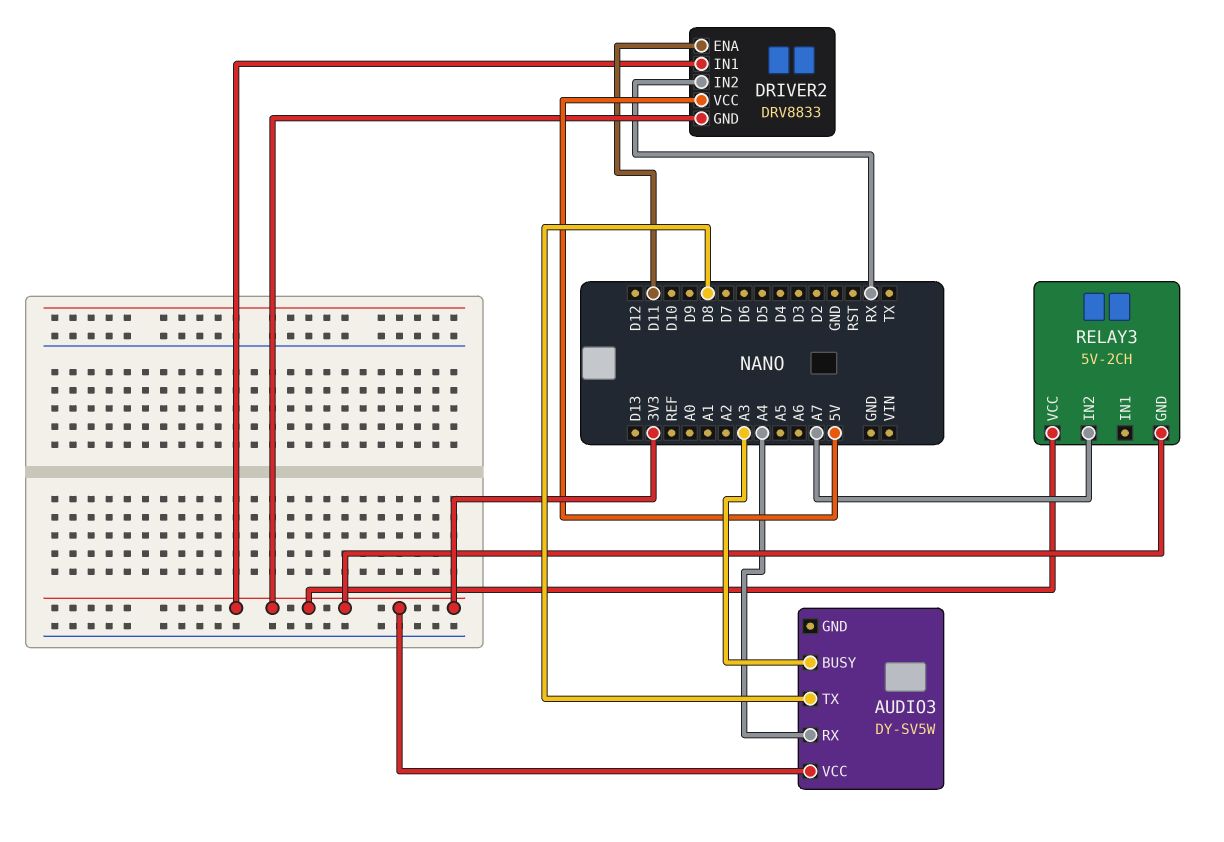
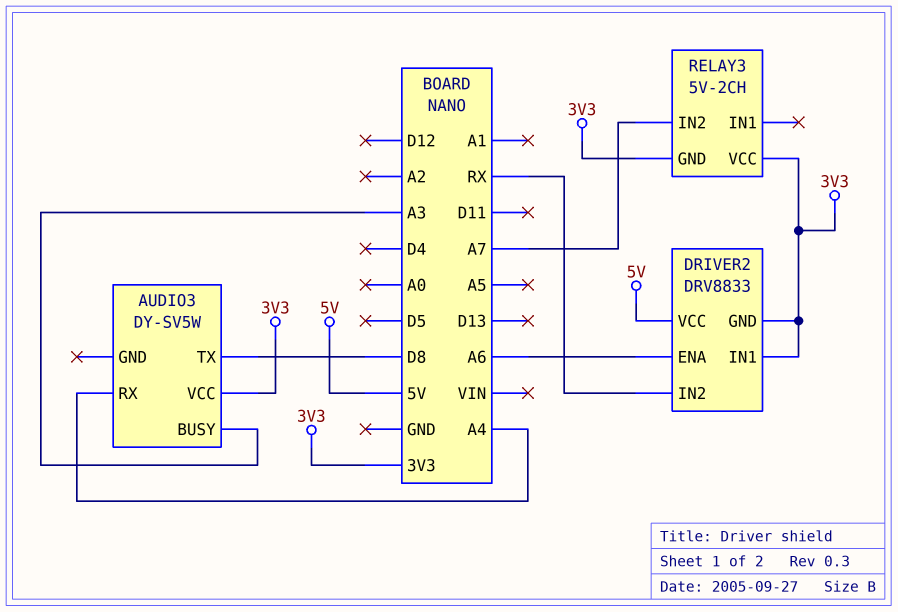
DRIVER2 pin ENA: D11 -> A6

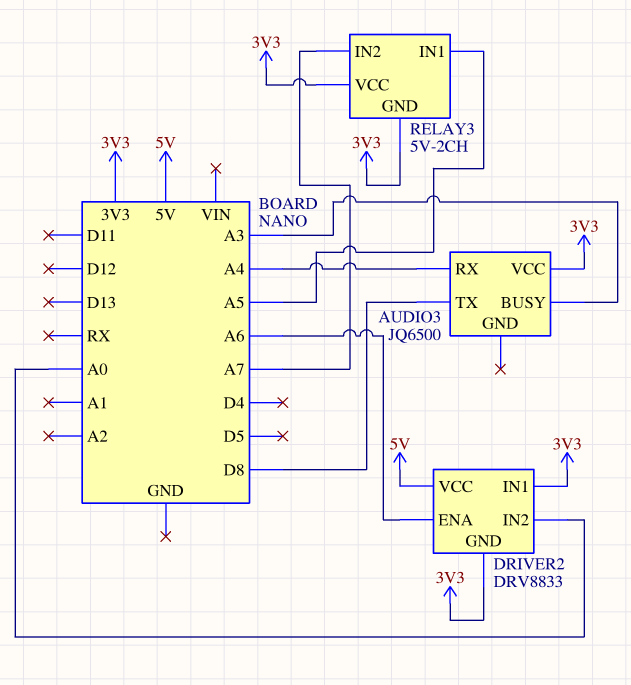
AUDIO3: DY-SV5W -> JQ6500
DRIVER2 pin IN2: RX -> A0
RELAY3 pin IN1: none -> A5

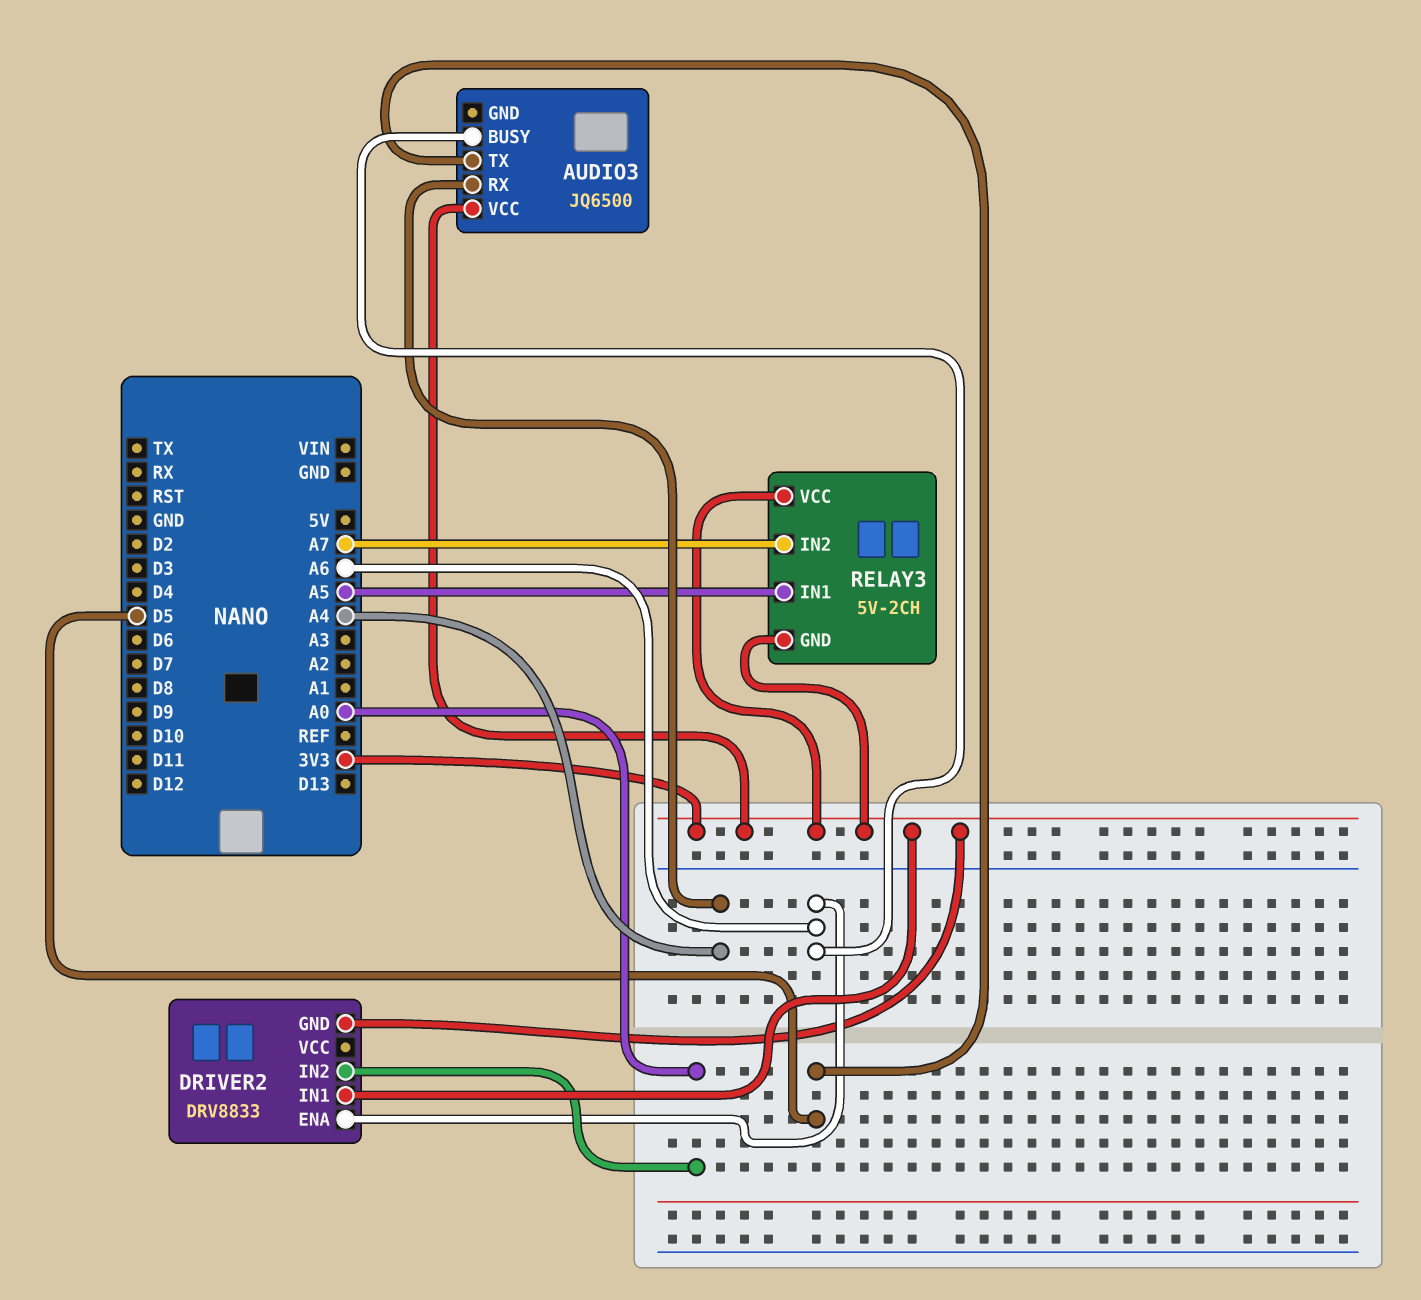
AUDIO3 pin BUSY: A3 -> A6
AUDIO3 pin TX: D8 -> D5
DRIVER2 pin VCC: 5V -> none

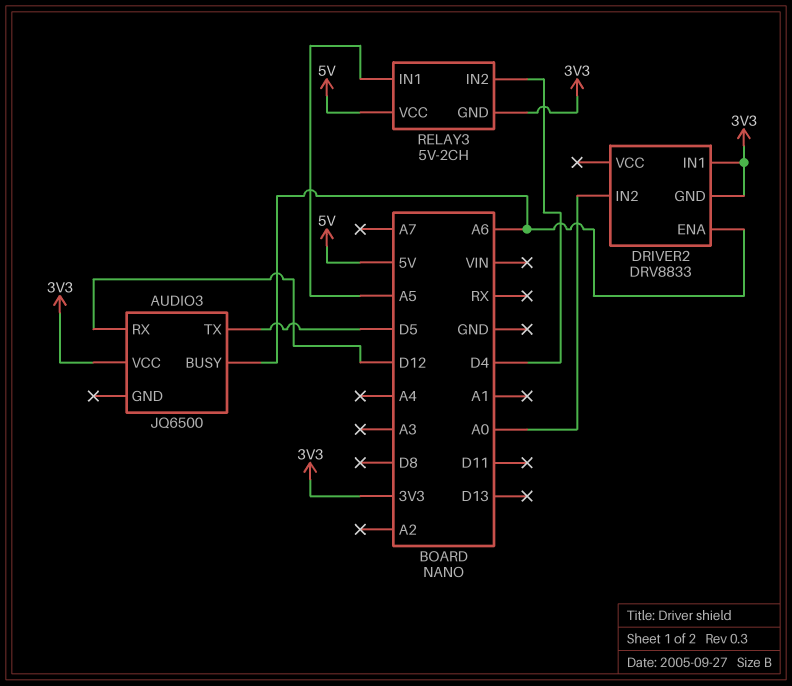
AUDIO3 pin RX: A4 -> D12
RELAY3 pin IN2: A7 -> D4
RELAY3 pin VCC: 3V3 -> 5V

